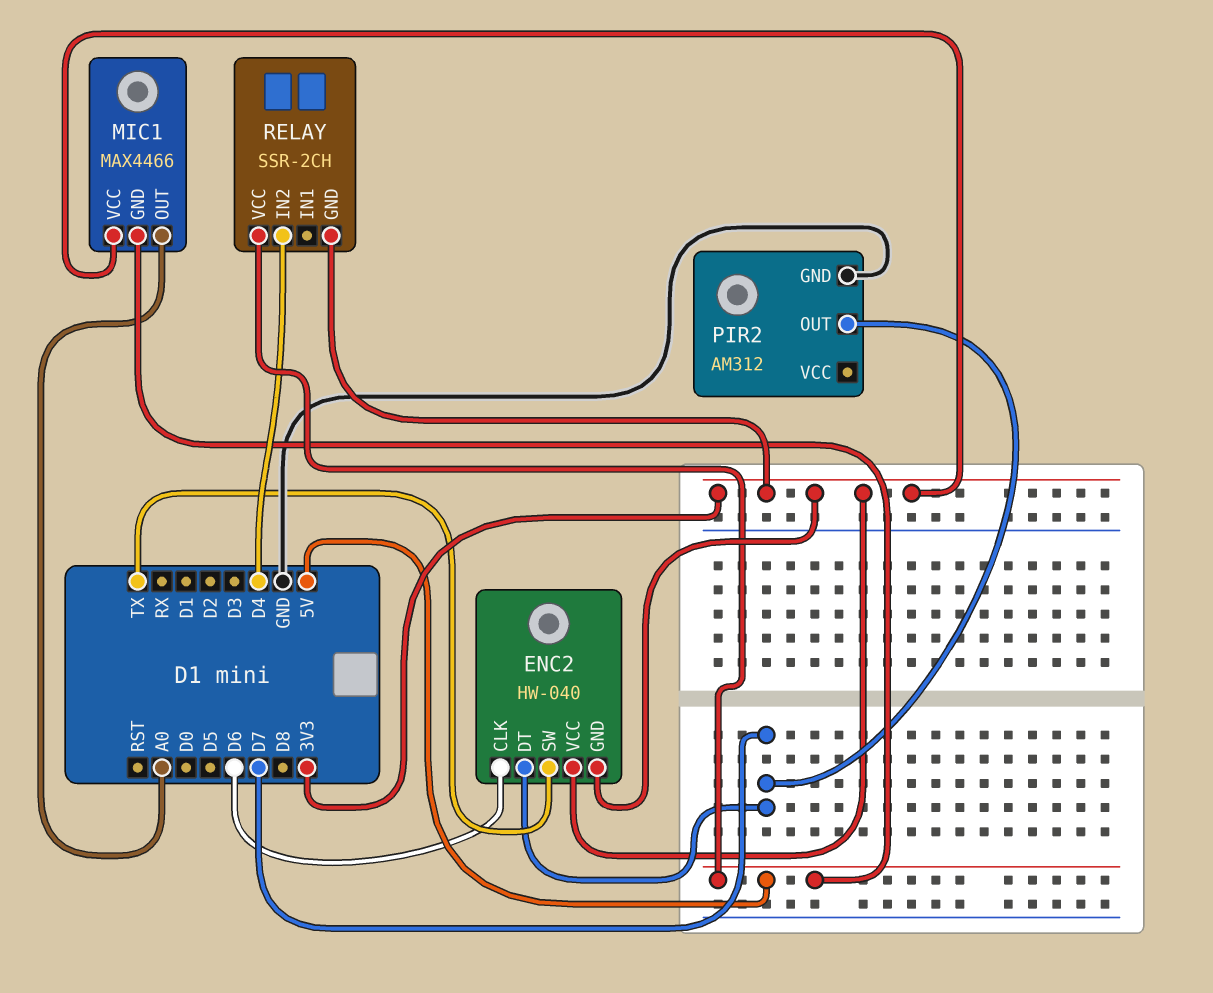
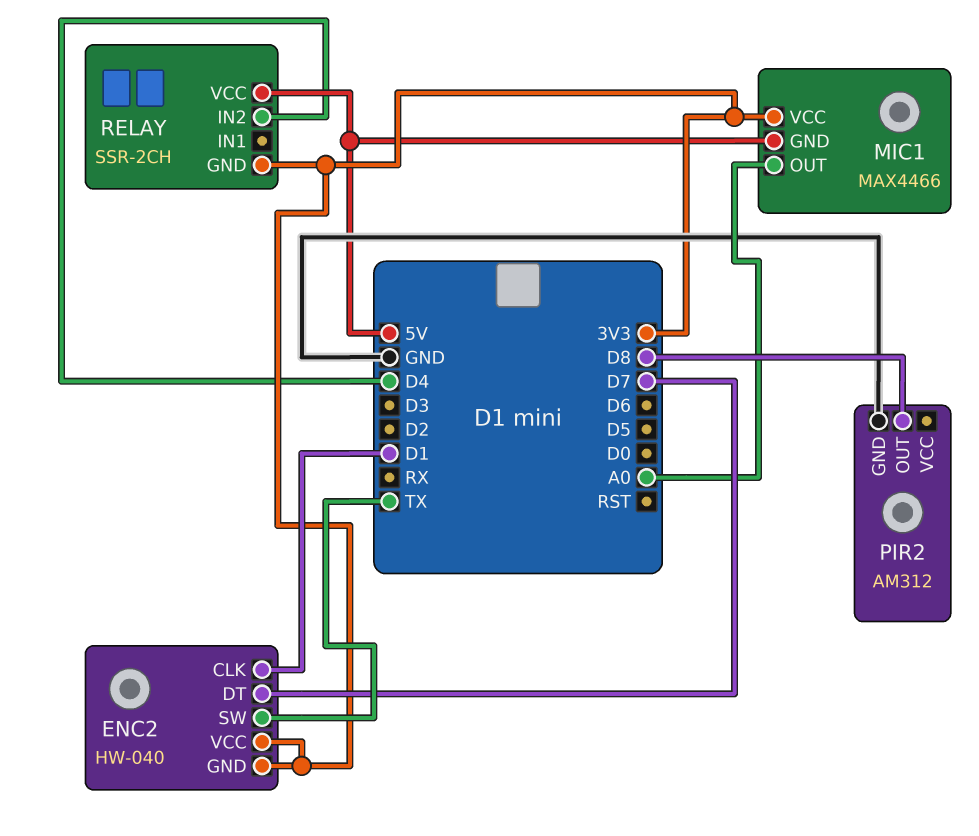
ENC2 pin CLK: D6 -> D1
PIR2 pin OUT: D7 -> D8

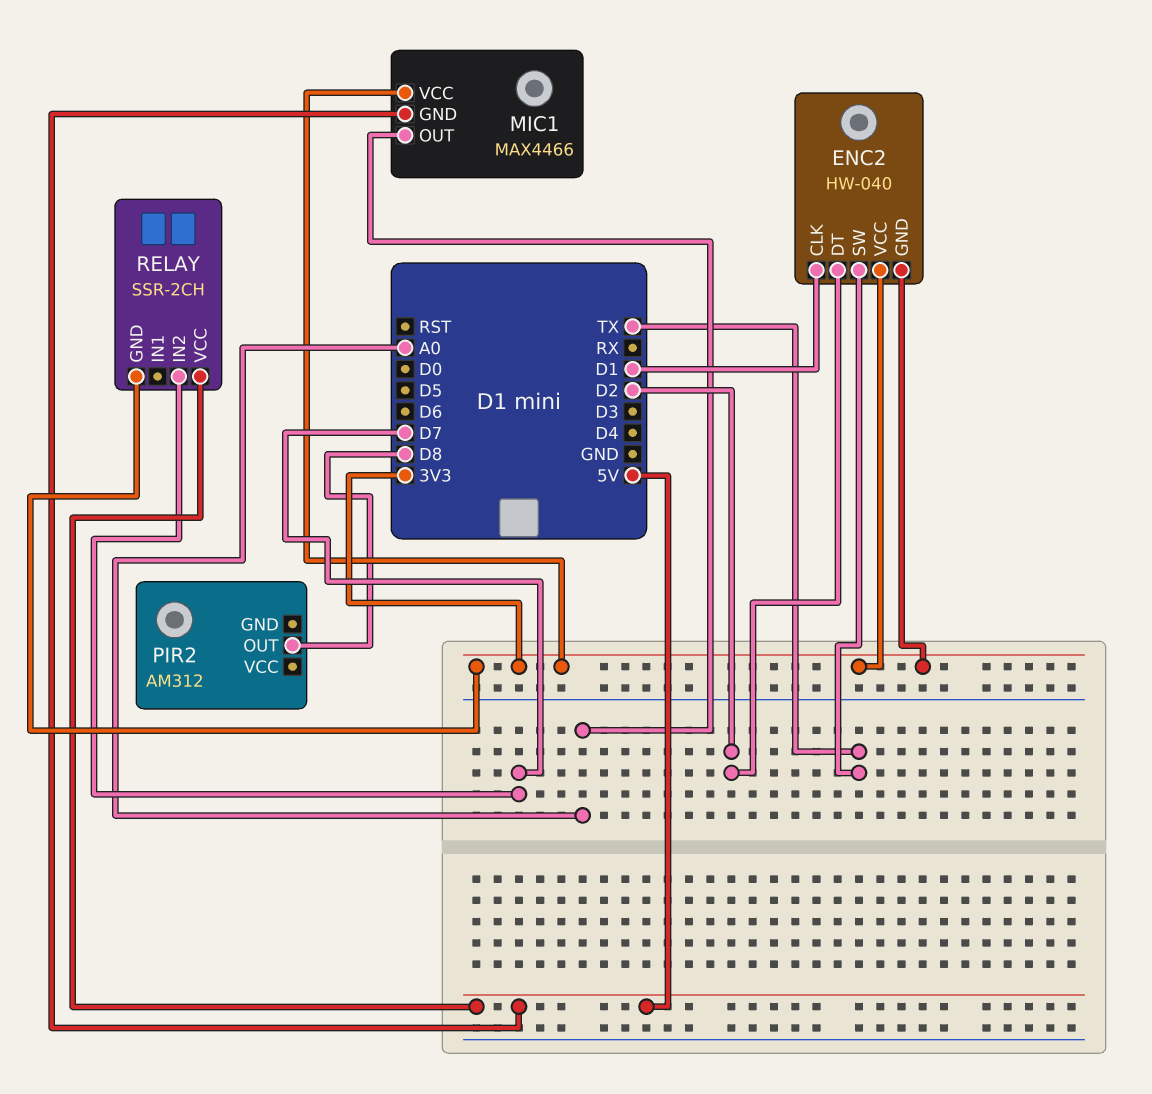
ENC2 pin DT: D7 -> D2
PIR2 pin GND: GND -> none
RELAY pin IN2: D4 -> D7

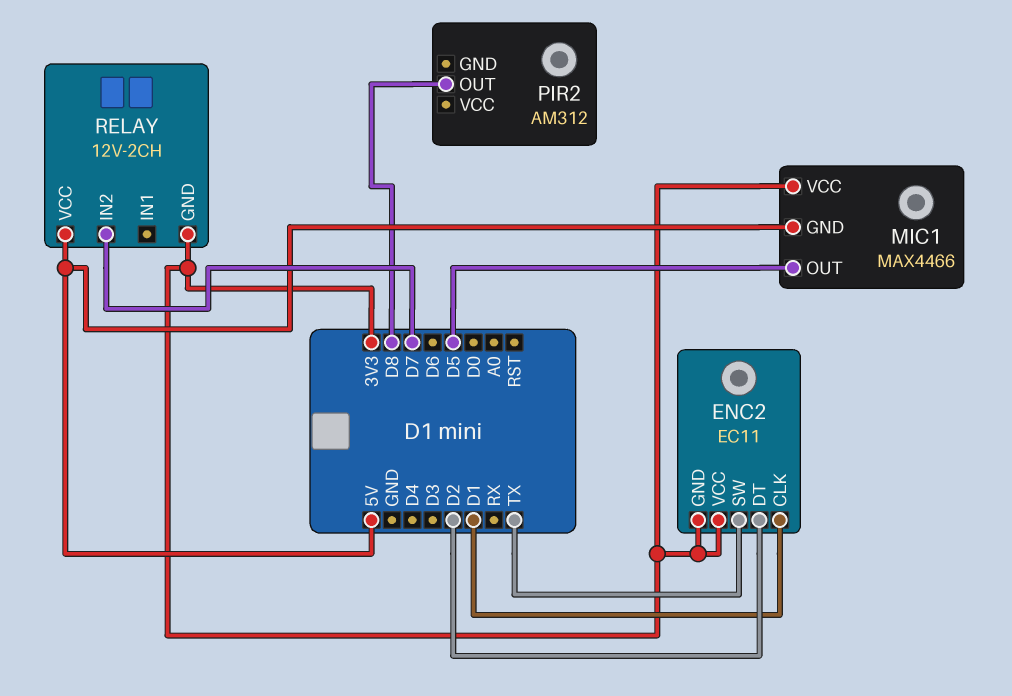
ENC2: HW-040 -> EC11
MIC1 pin OUT: A0 -> D5
RELAY: SSR-2CH -> 12V-2CH

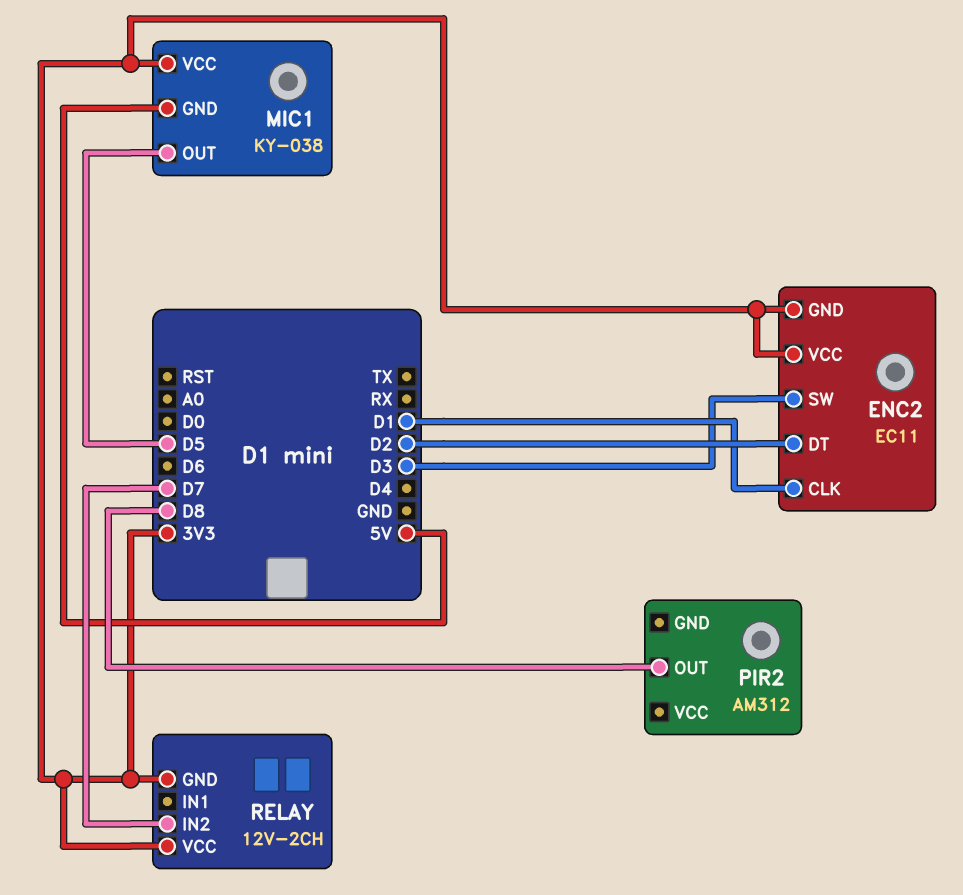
ENC2 pin SW: TX -> D3
MIC1: MAX4466 -> KY-038
RELAY pin VCC: 5V -> 3V3

